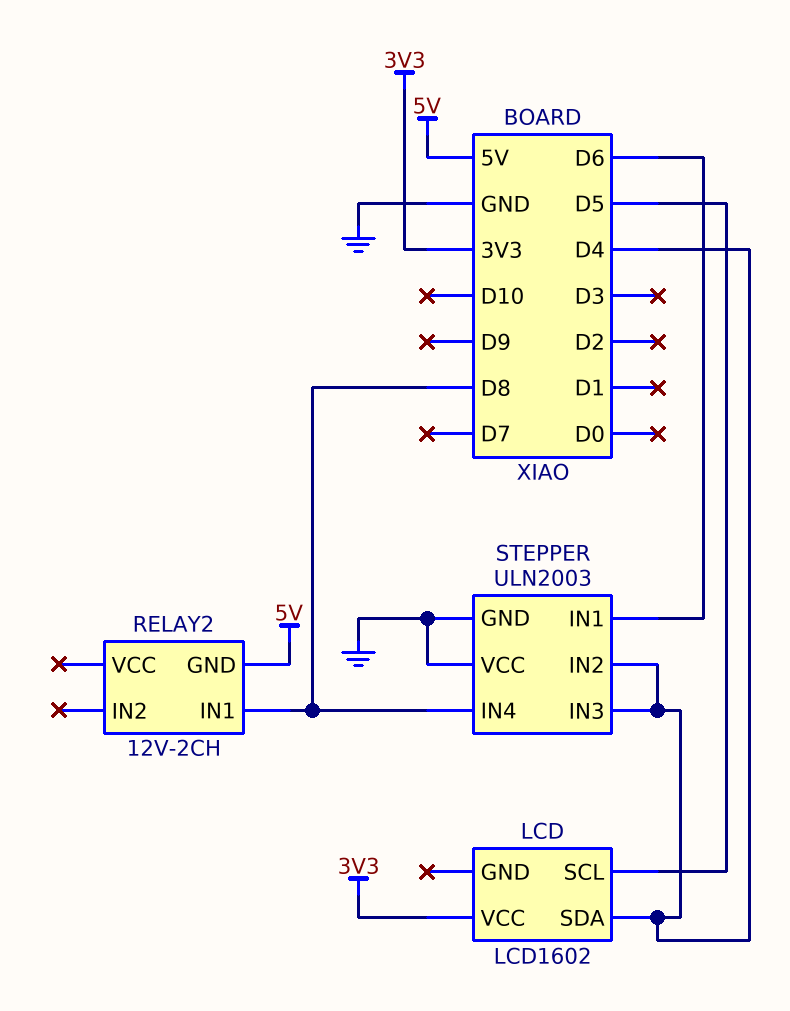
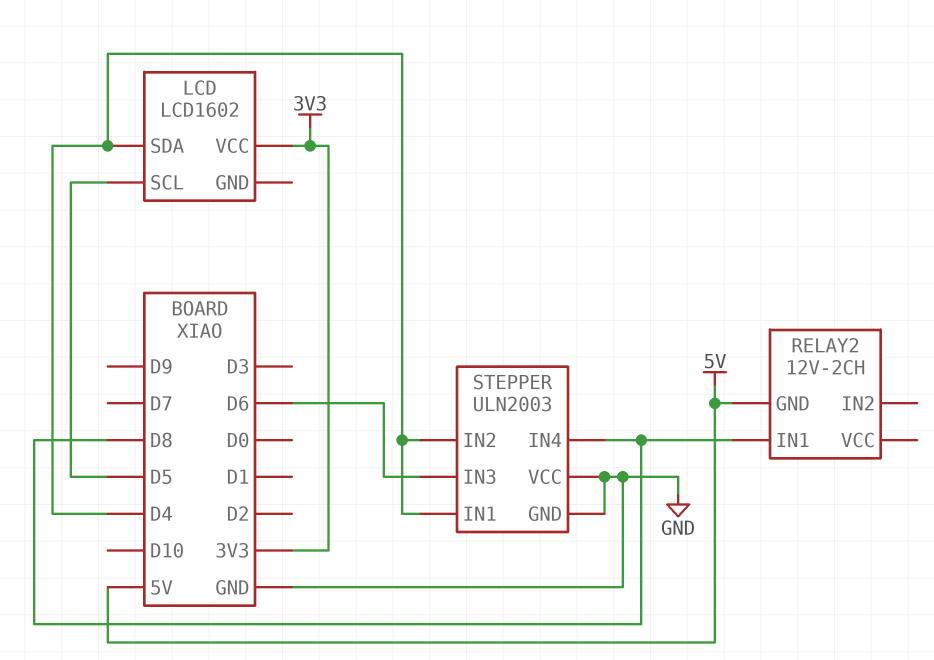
STEPPER pin IN1: D6 -> D4
STEPPER pin IN3: D4 -> D6

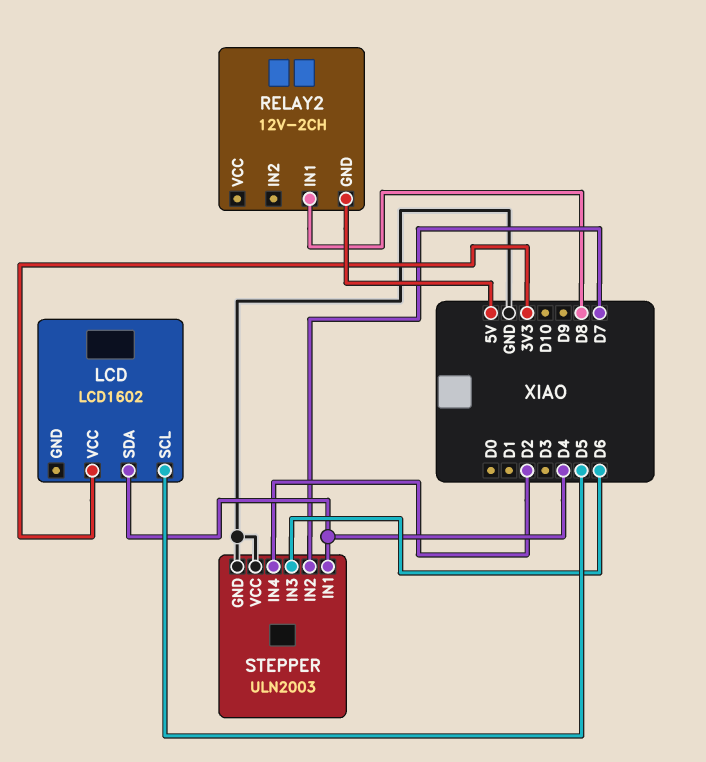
STEPPER pin IN2: D4 -> D7
STEPPER pin IN4: D8 -> D2

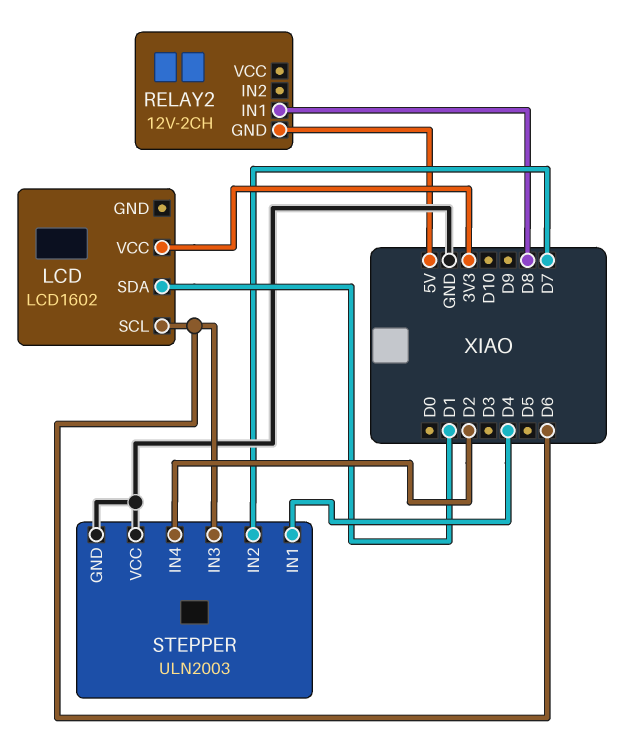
LCD pin SCL: D5 -> D6
LCD pin SDA: D4 -> D1

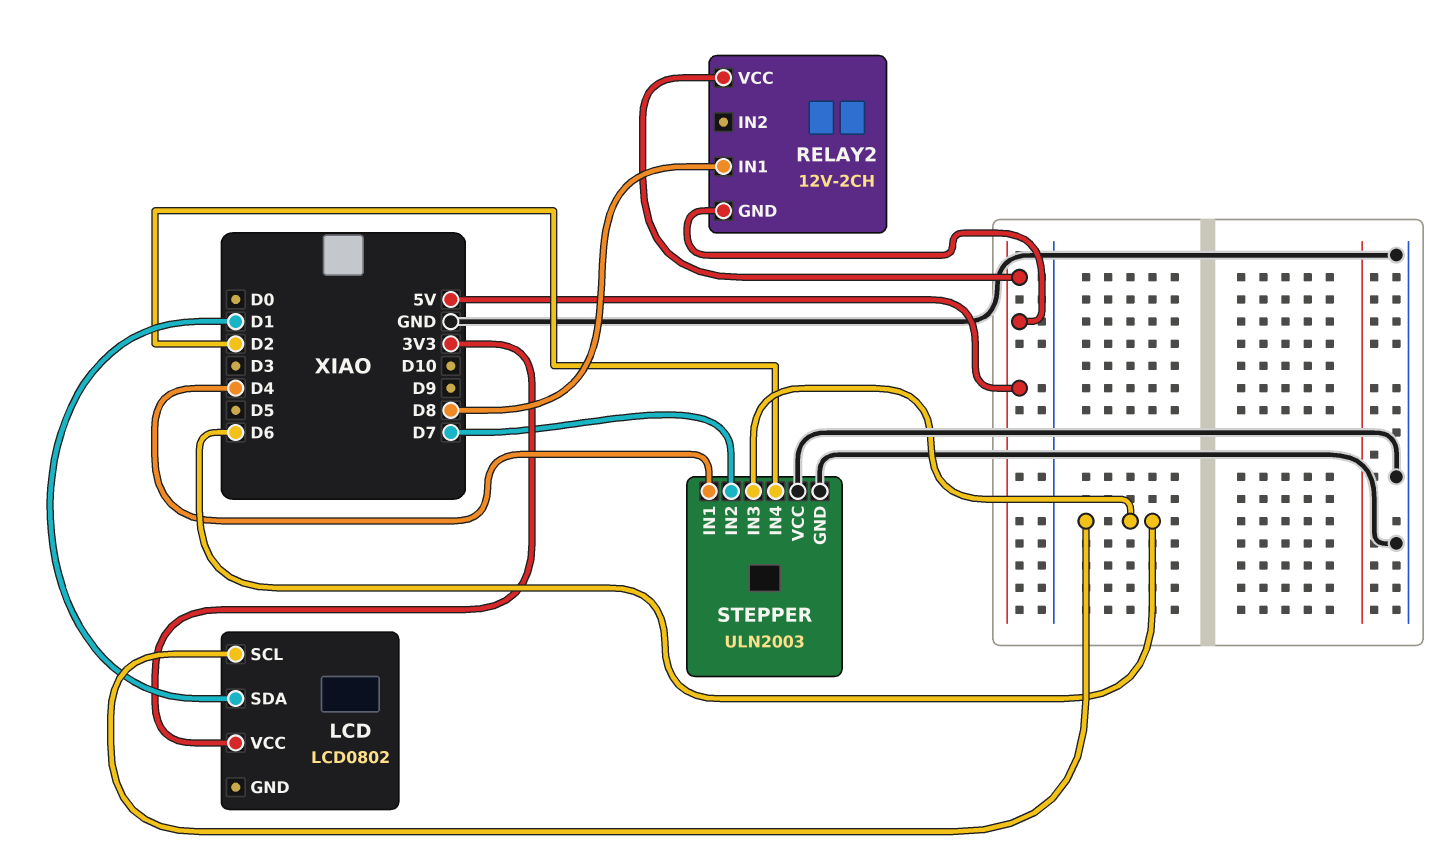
LCD: LCD1602 -> LCD0802
RELAY2 pin VCC: none -> 5V

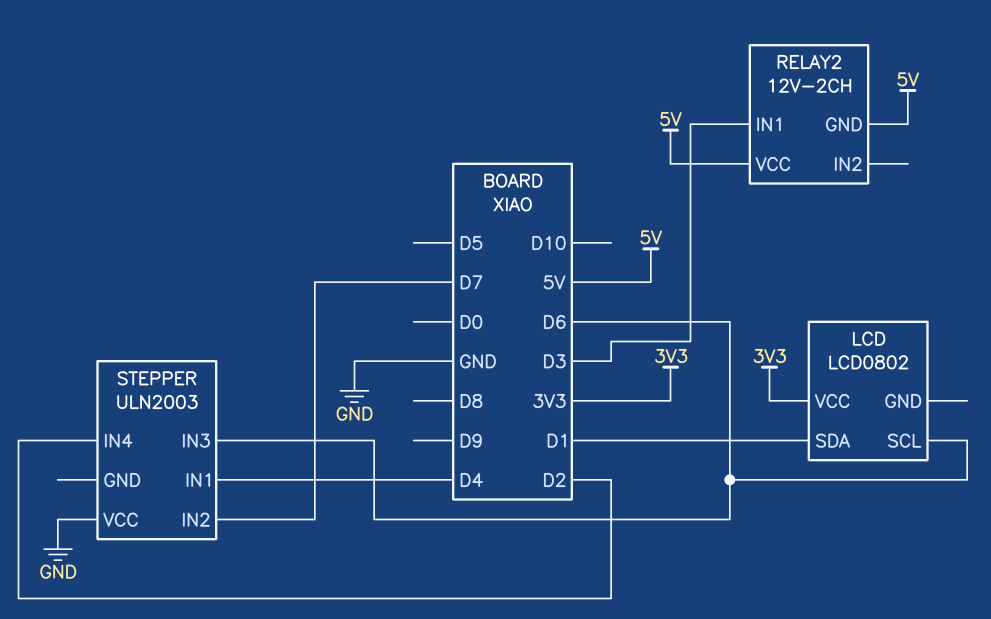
RELAY2 pin IN1: D8 -> D3
STEPPER pin GND: GND -> none

